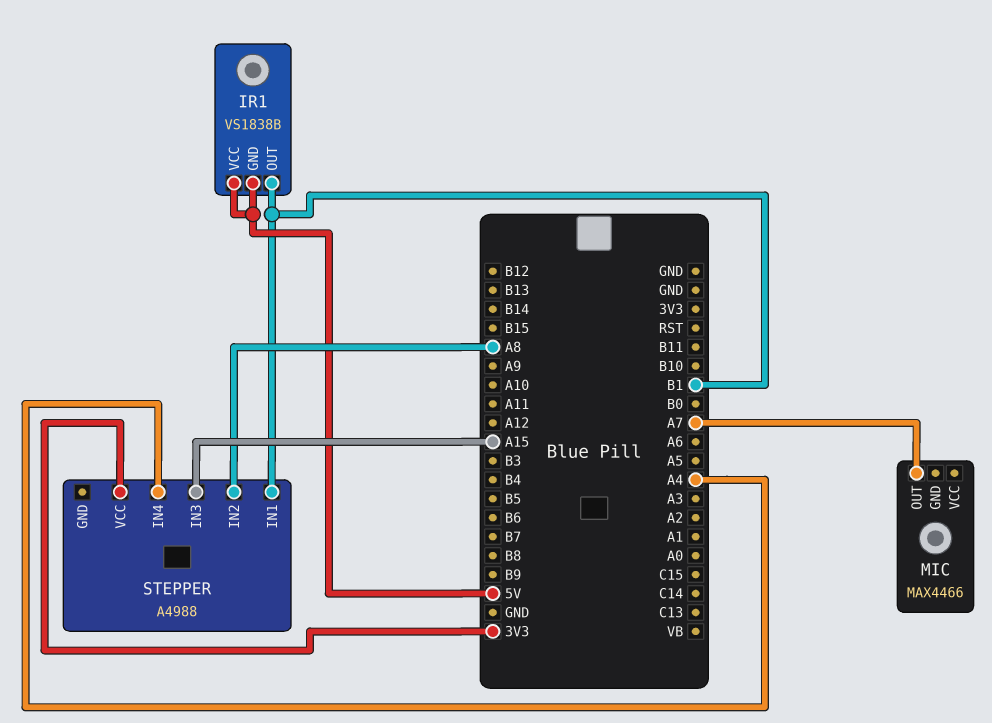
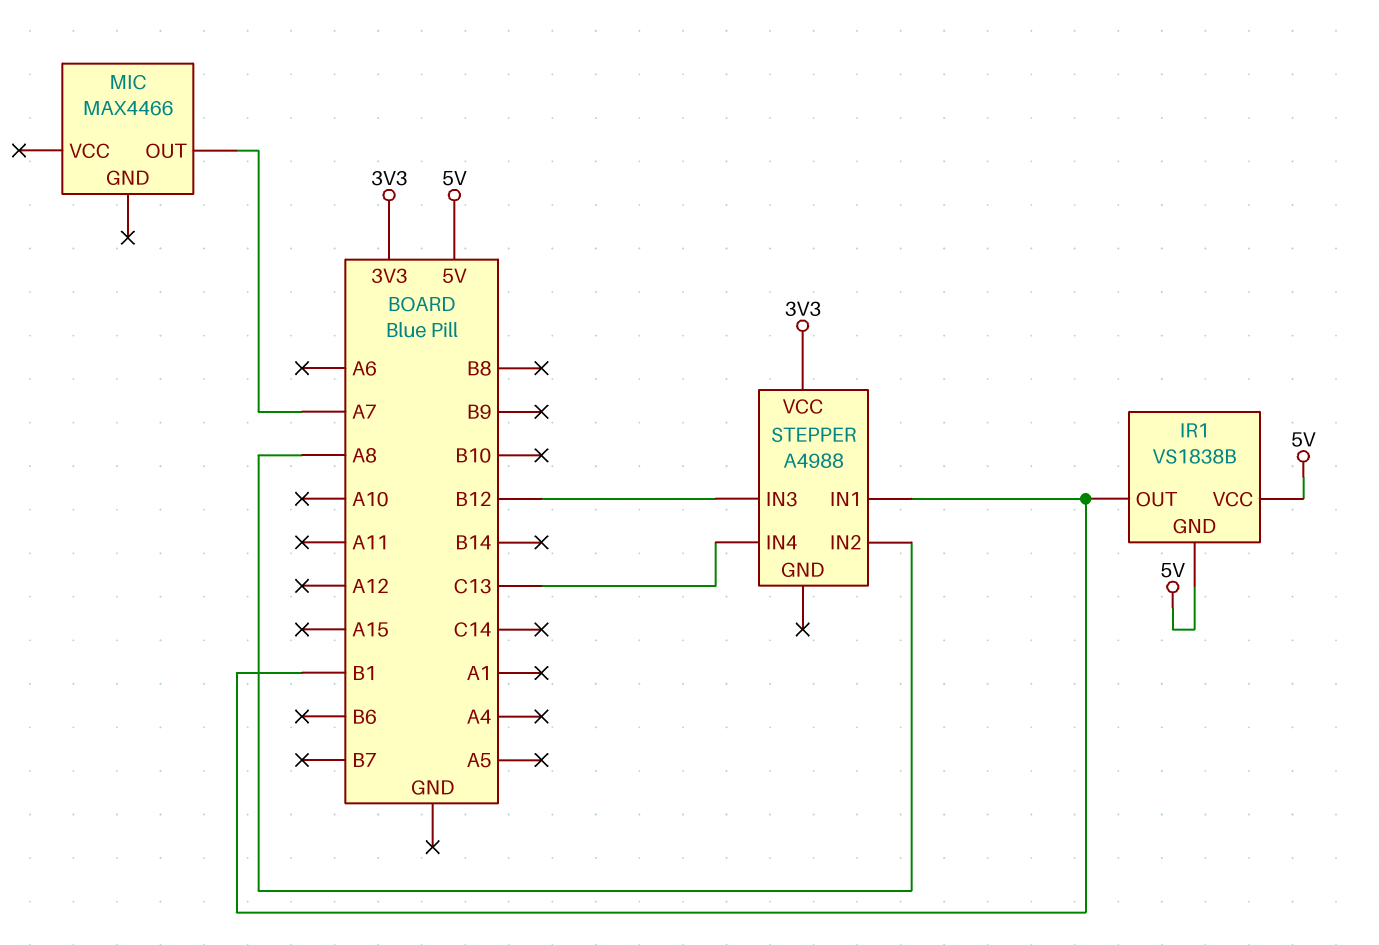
STEPPER pin IN3: A15 -> B12
STEPPER pin IN4: A4 -> C13

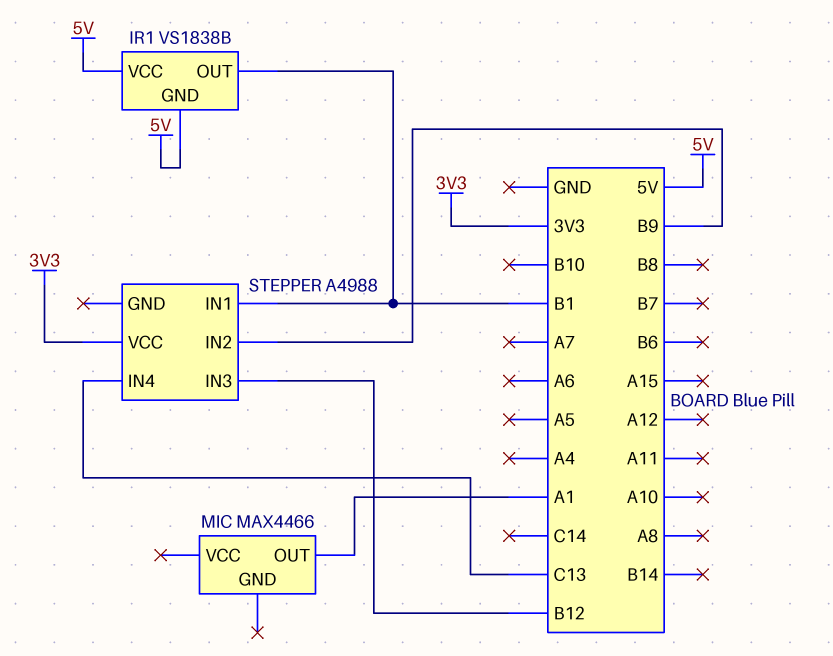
MIC pin OUT: A7 -> A1
STEPPER pin IN2: A8 -> B9

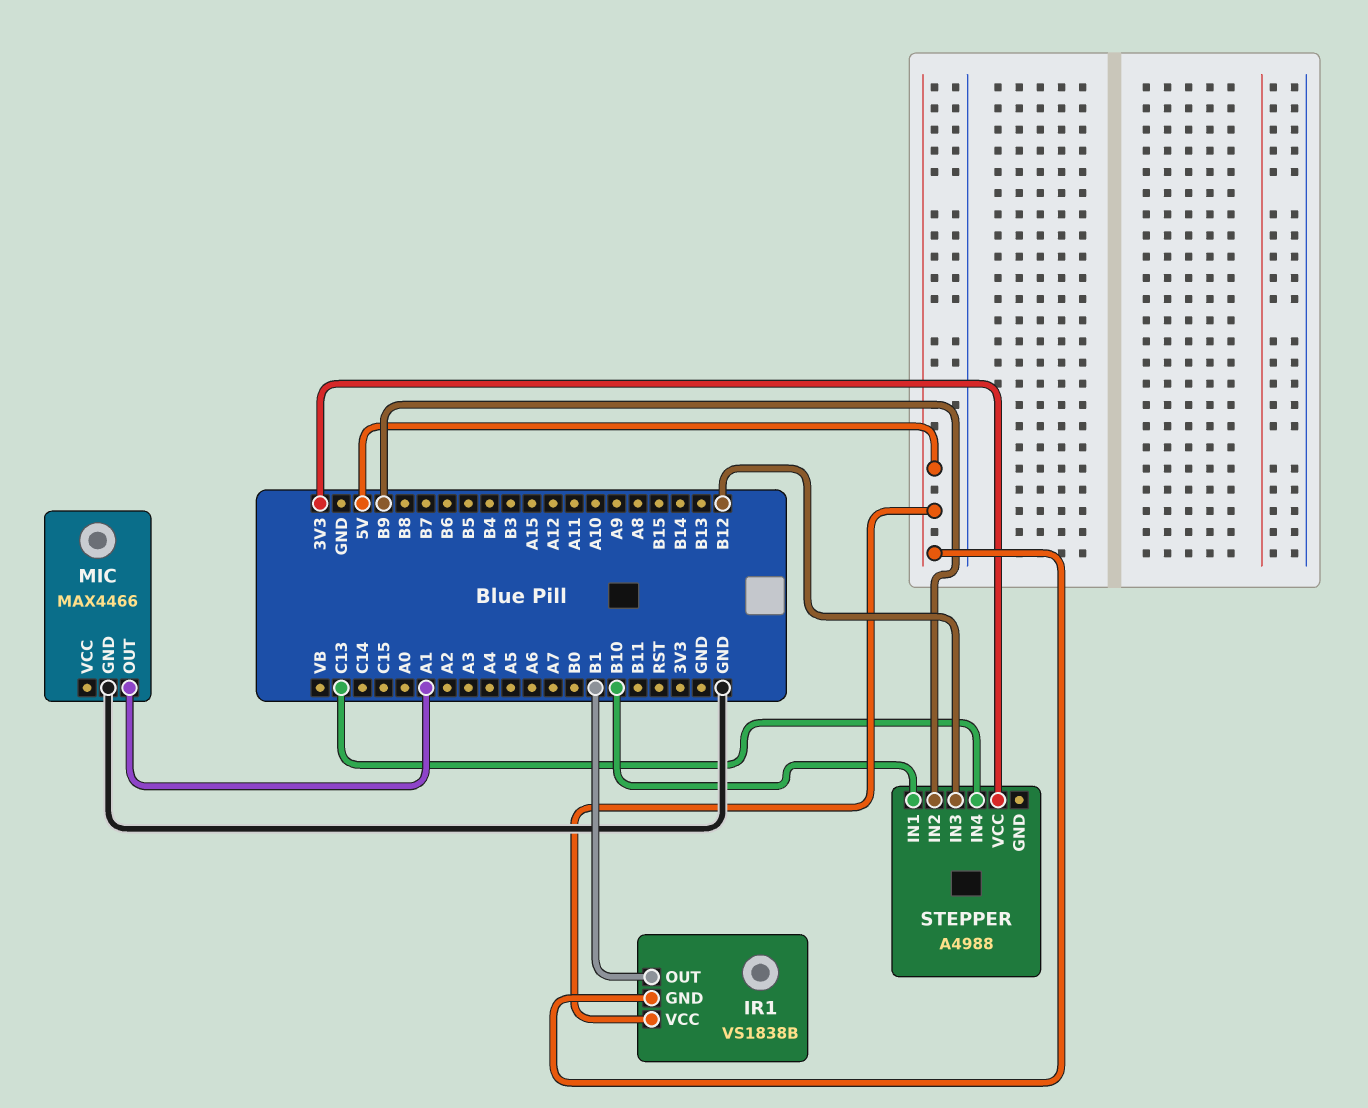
MIC pin GND: none -> GND
STEPPER pin IN1: B1 -> B10

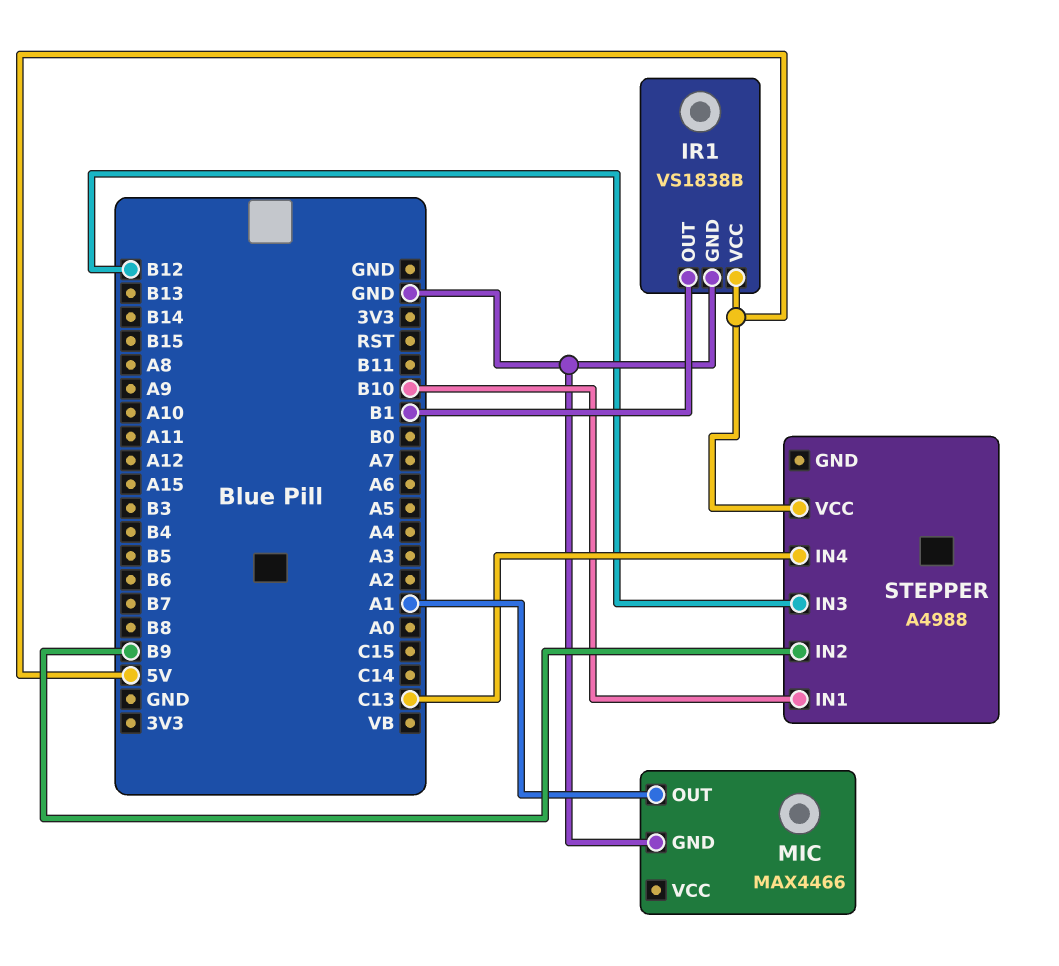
IR1 pin GND: 5V -> GND
STEPPER pin VCC: 3V3 -> 5V

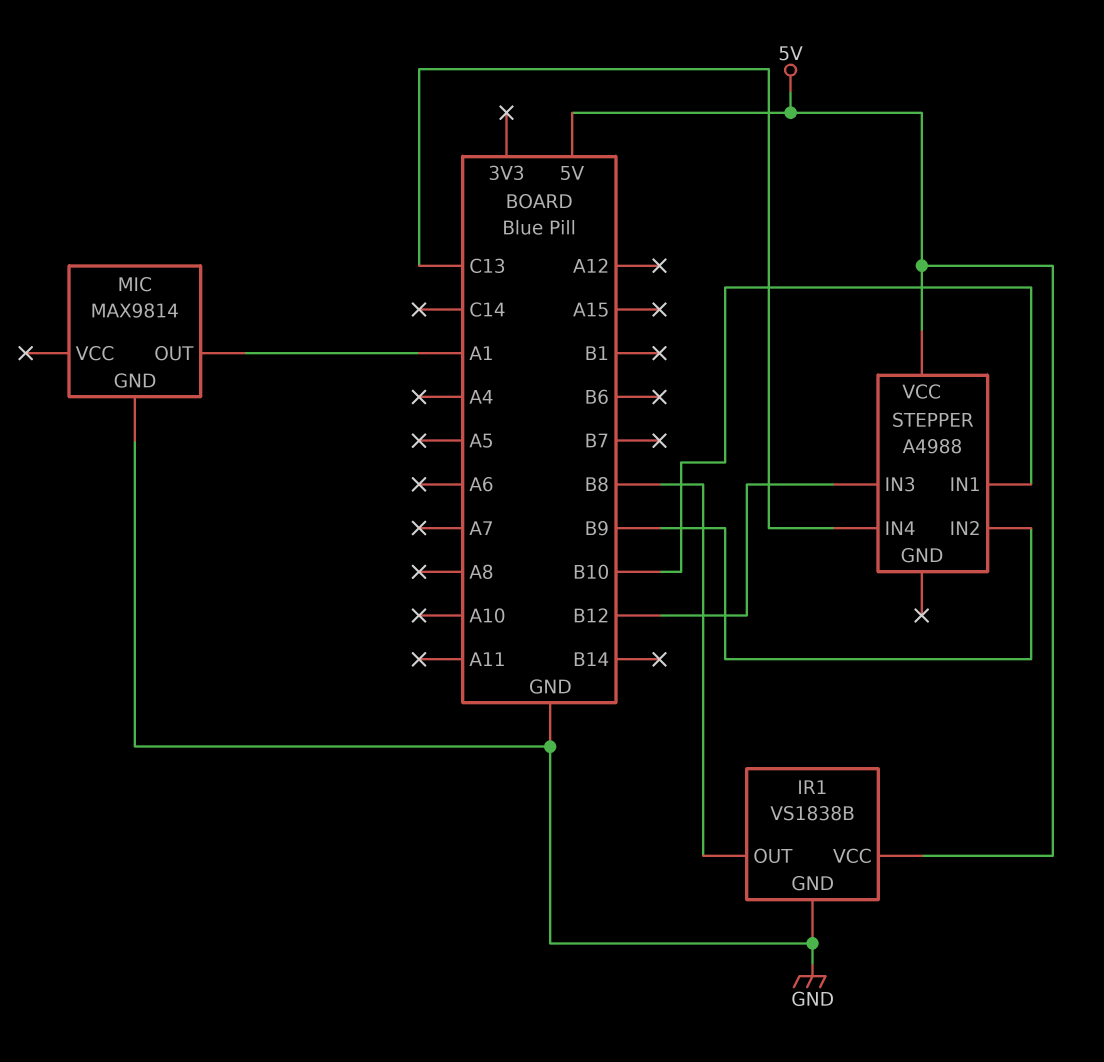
IR1 pin OUT: B1 -> B8
MIC: MAX4466 -> MAX9814

